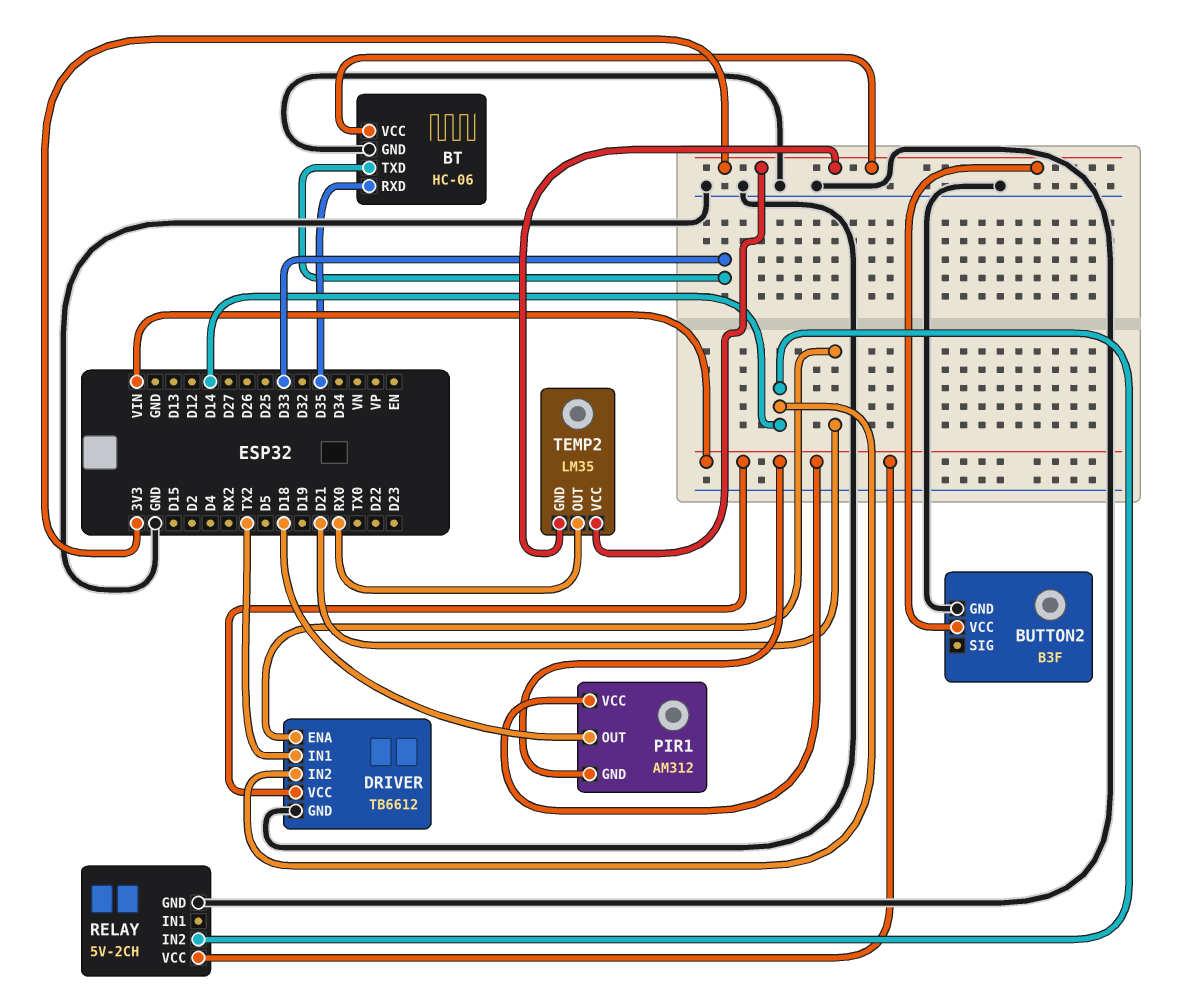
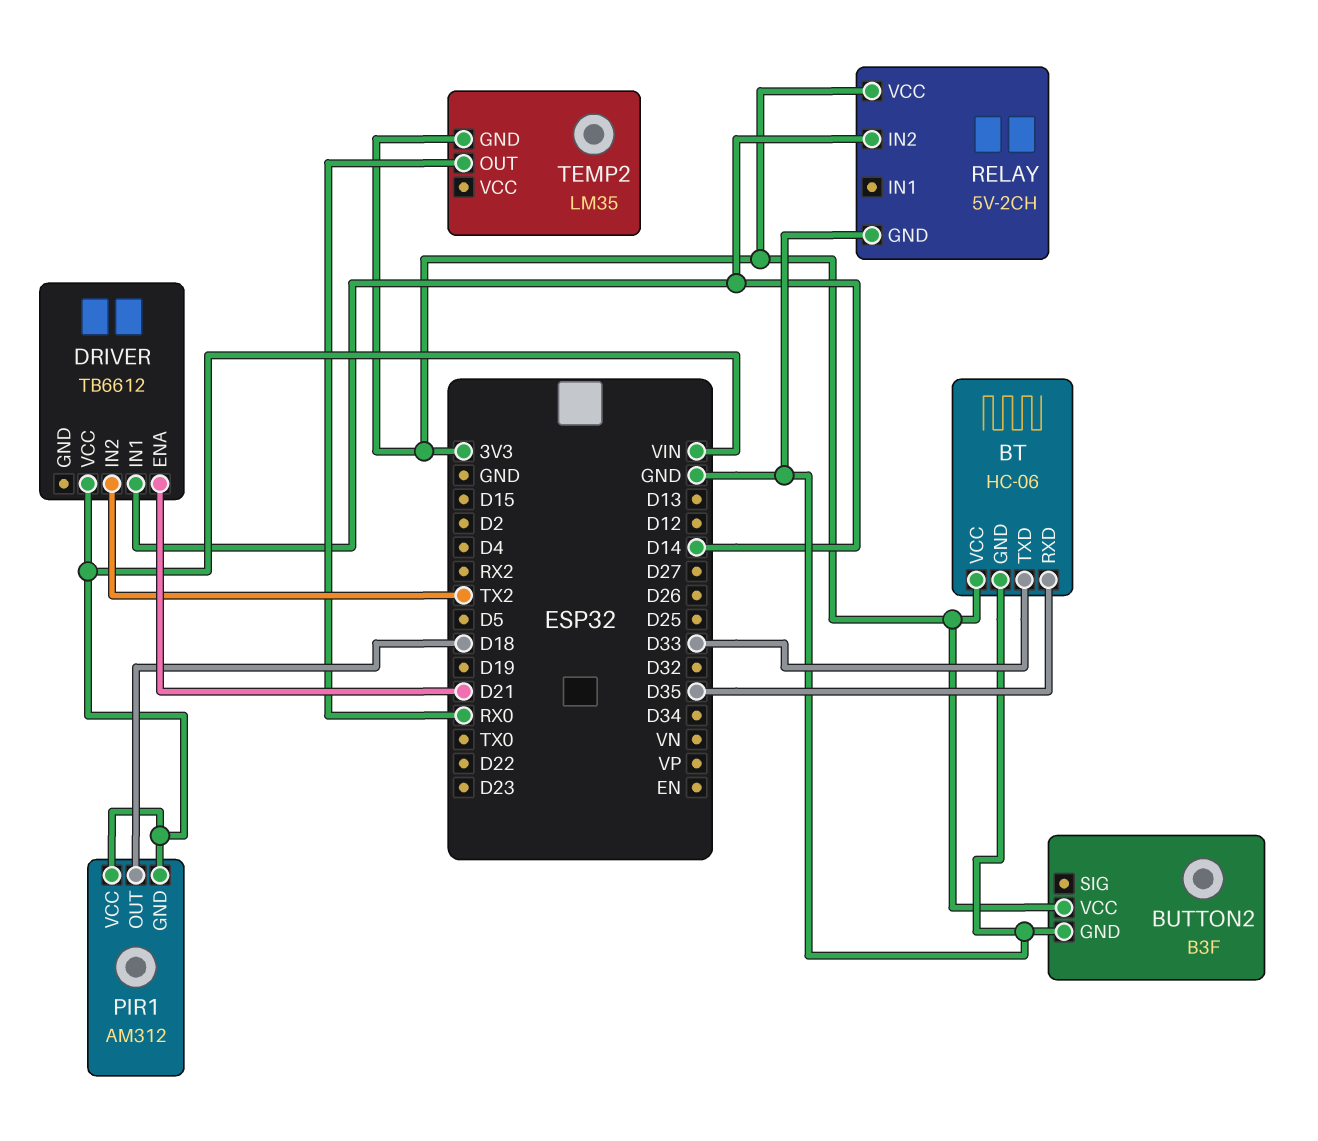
DRIVER pin GND: GND -> none
DRIVER pin IN1: TX2 -> D14
DRIVER pin IN2: D14 -> TX2
RELAY pin VCC: VIN -> 3V3
TEMP2 pin VCC: 3V3 -> none

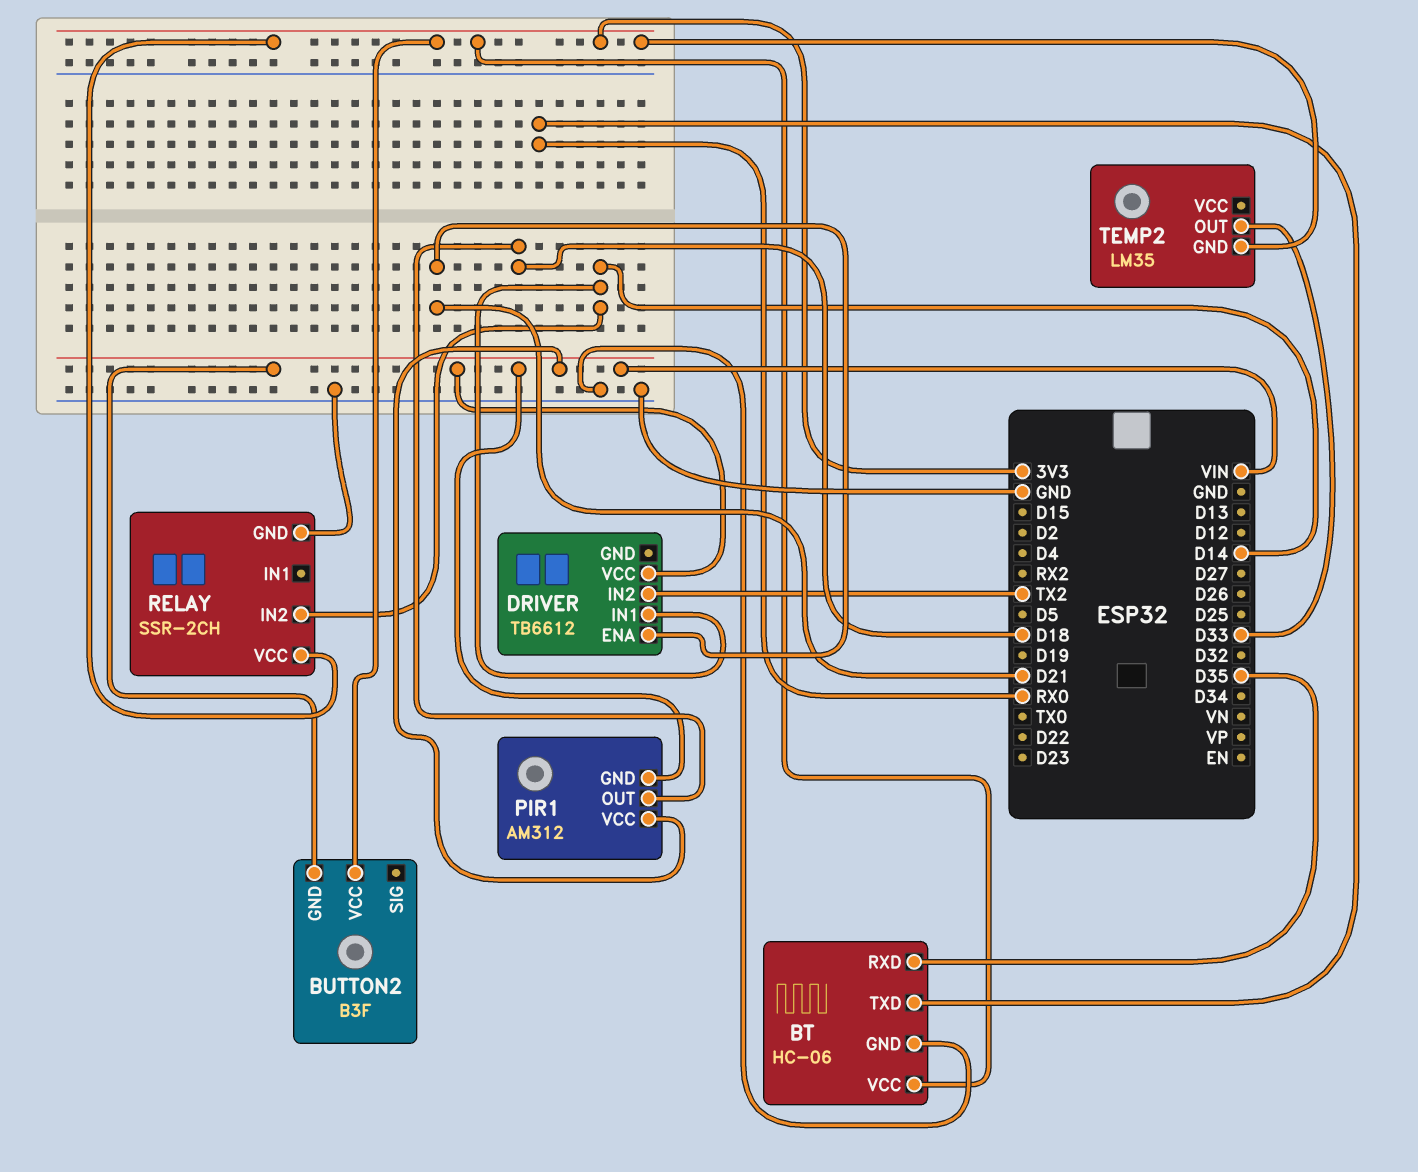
BT pin TXD: D33 -> RX0
BUTTON2 pin GND: GND -> VIN
RELAY: 5V-2CH -> SSR-2CH
TEMP2 pin OUT: RX0 -> D33

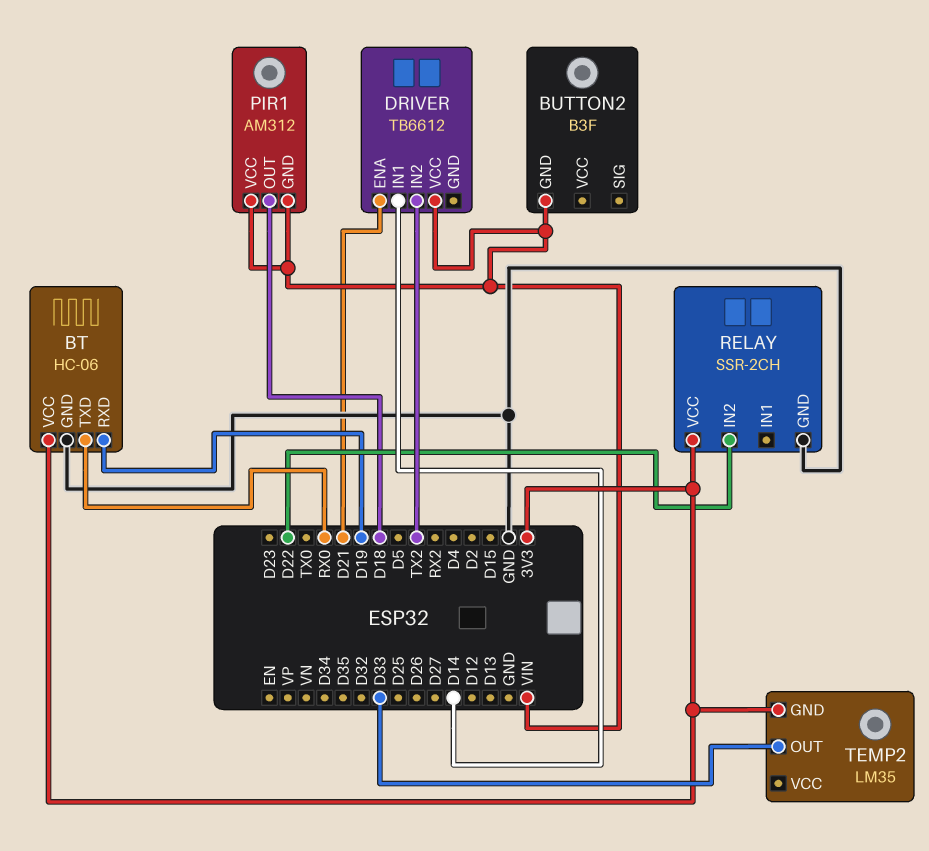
BT pin RXD: D35 -> D19
BUTTON2 pin VCC: 3V3 -> none
RELAY pin IN2: D14 -> D22

